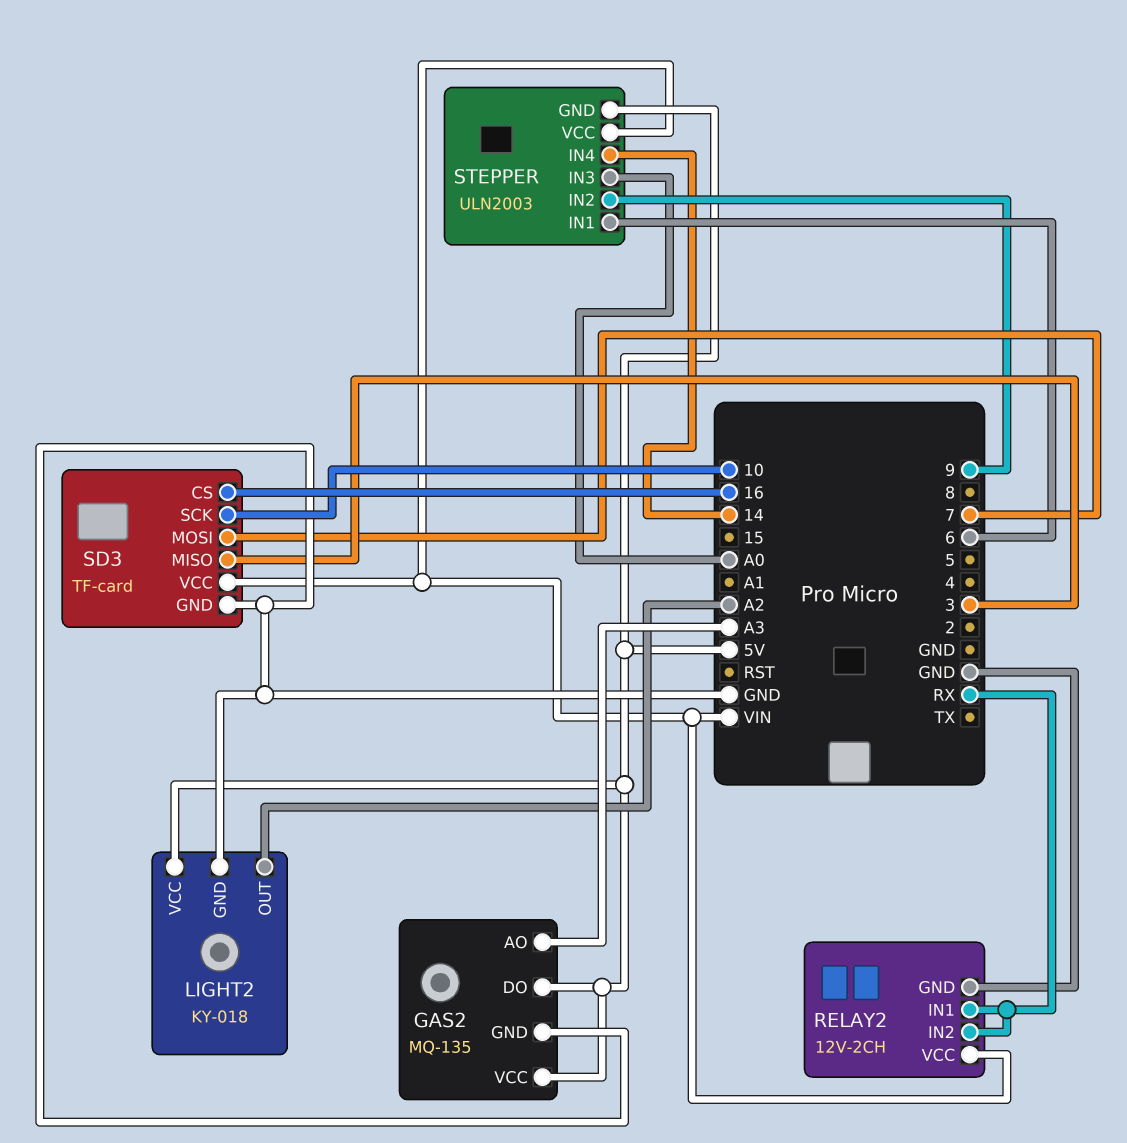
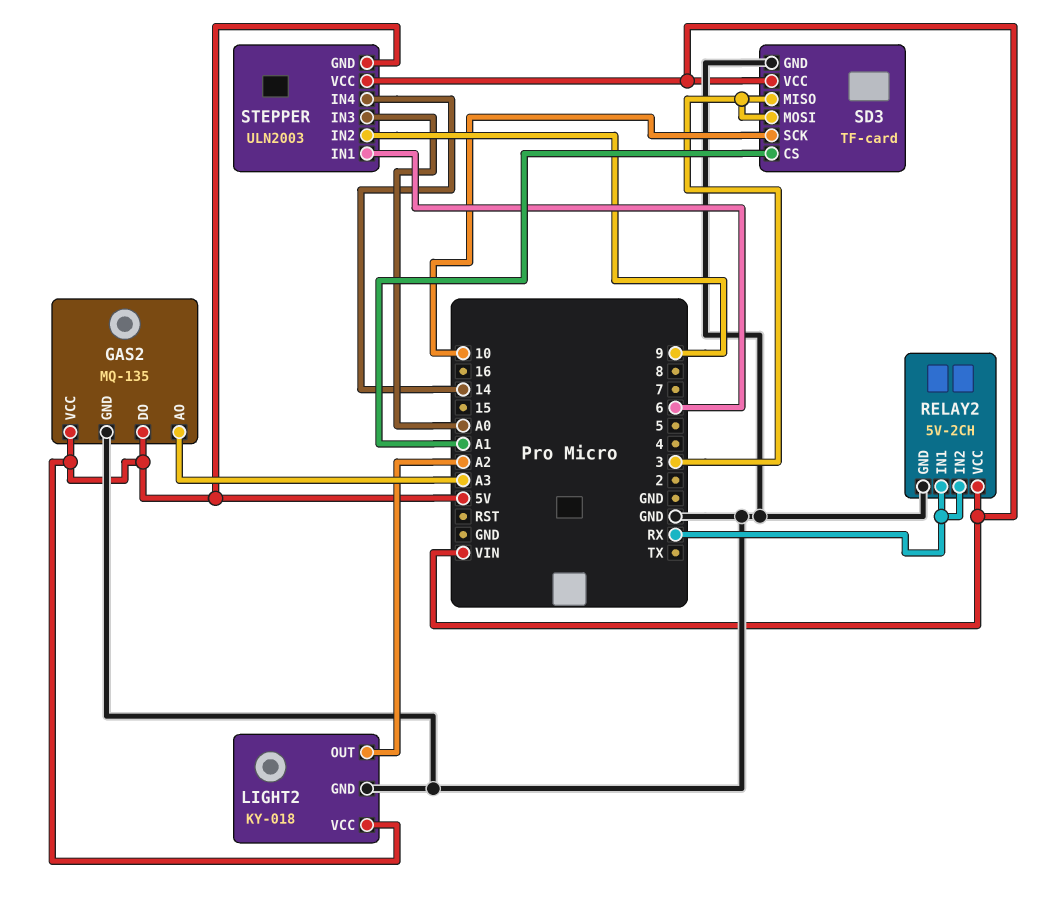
RELAY2: 12V-2CH -> 5V-2CH
SD3 pin CS: 16 -> A1
SD3 pin MOSI: 7 -> 3

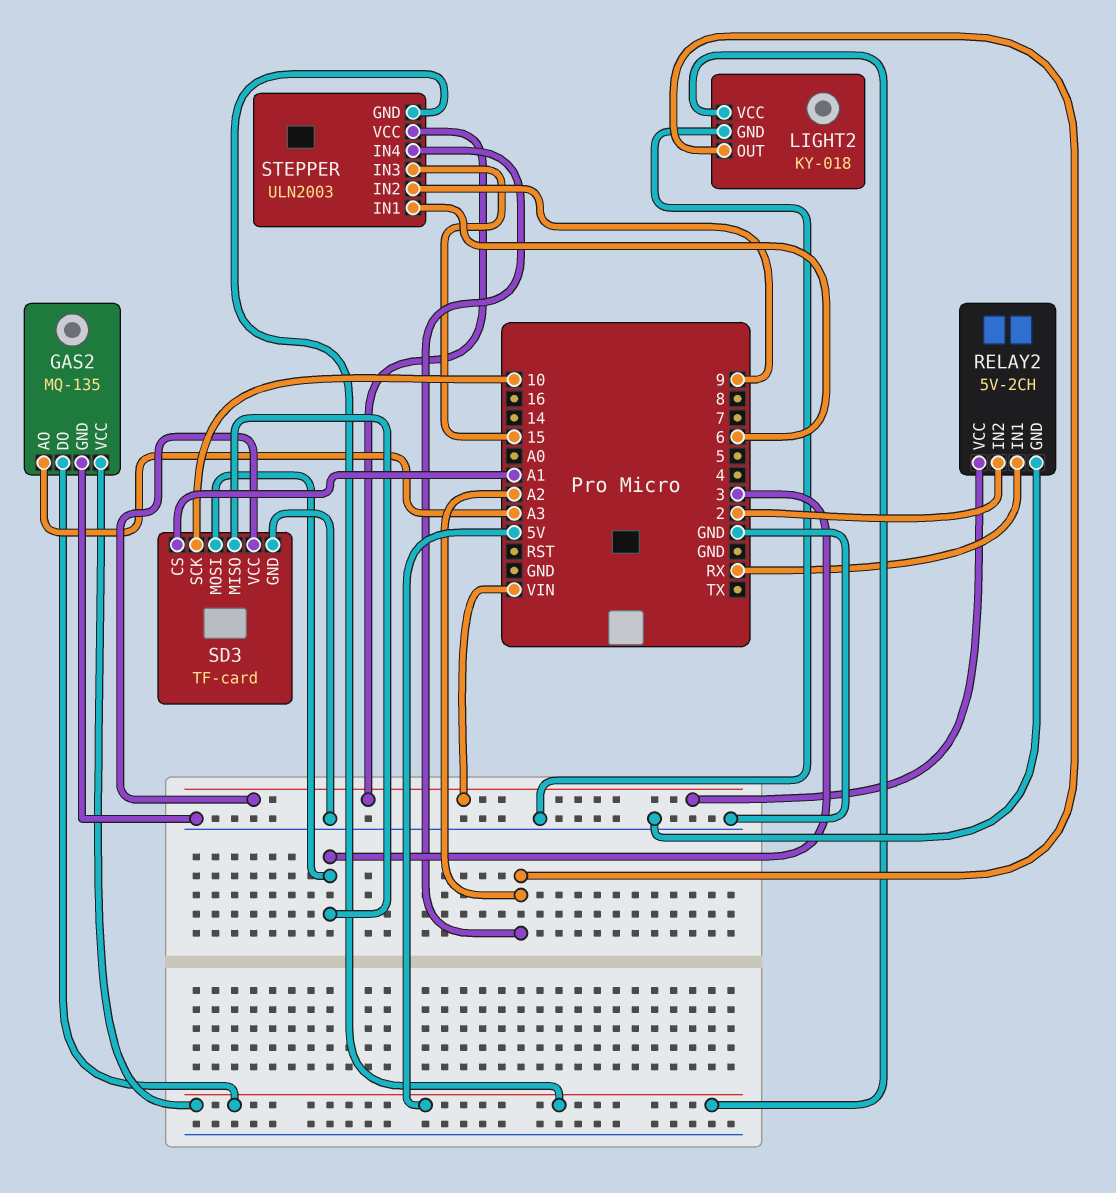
RELAY2 pin IN2: RX -> 2
STEPPER pin IN3: A0 -> 15
STEPPER pin IN4: 14 -> A2

